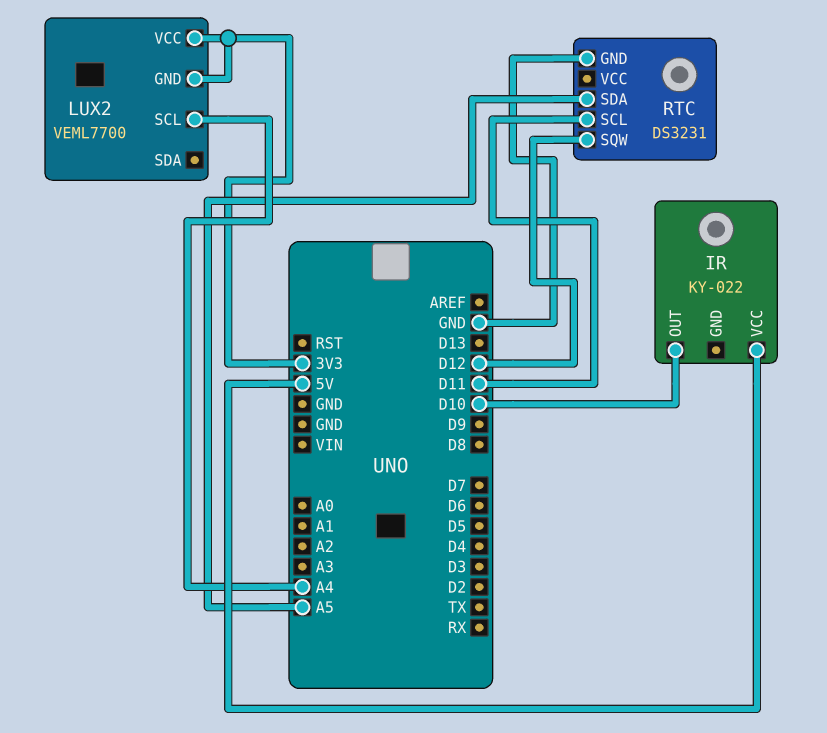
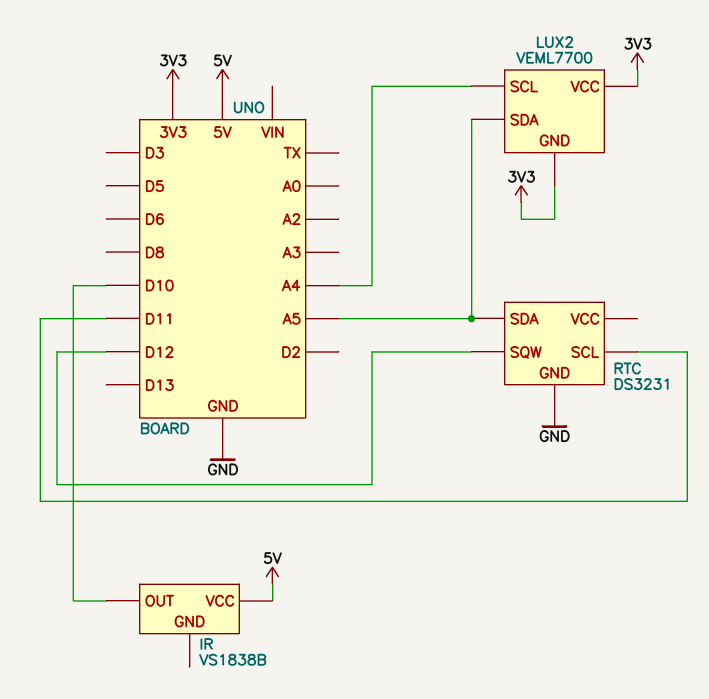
IR: KY-022 -> VS1838B
LUX2 pin SDA: none -> A5

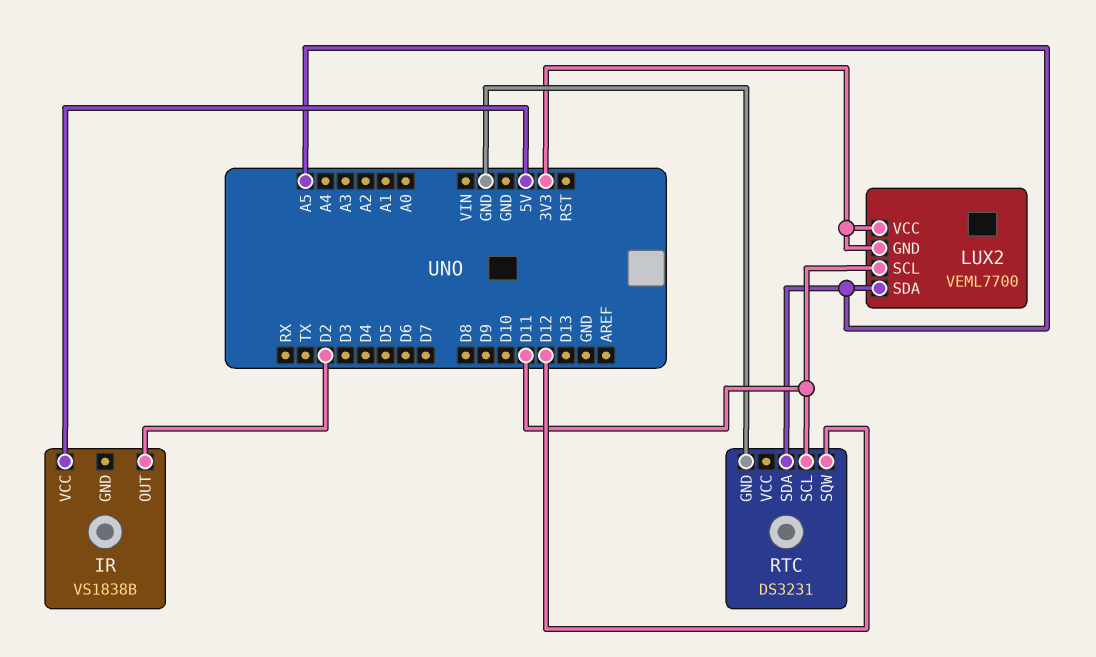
IR pin OUT: D10 -> D2
LUX2 pin SCL: A4 -> D11

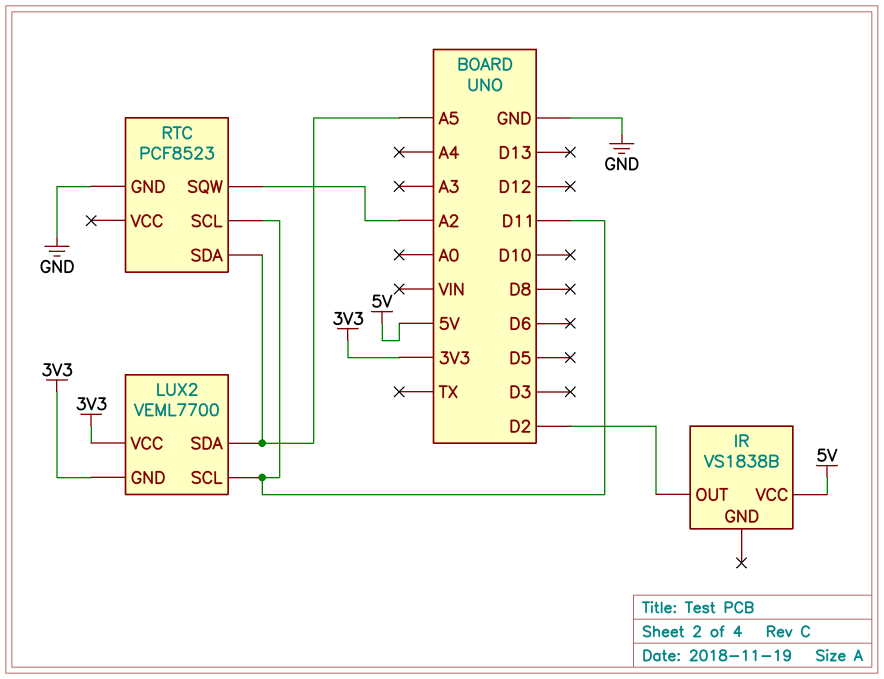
RTC: DS3231 -> PCF8523
RTC pin SQW: D12 -> A2

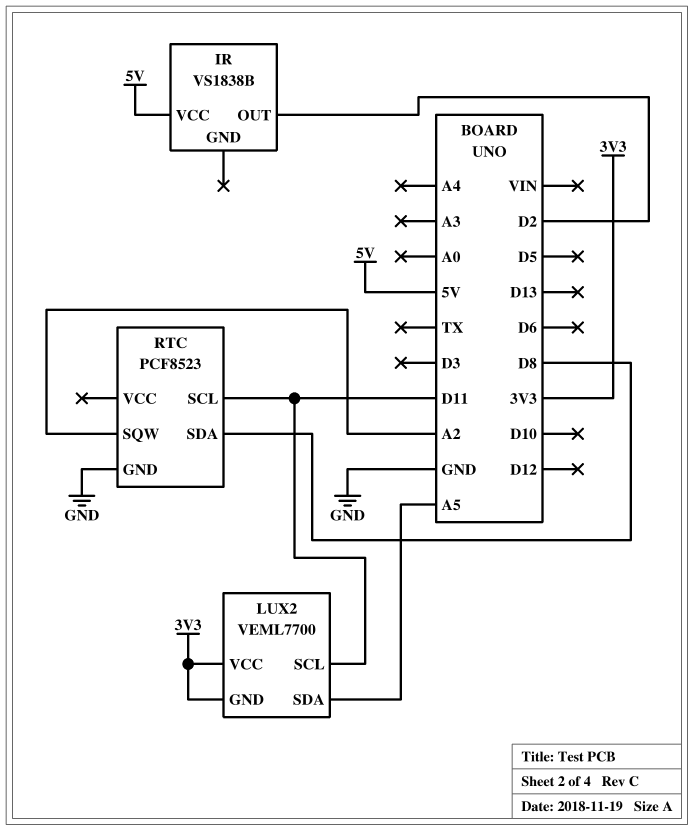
RTC pin SDA: A5 -> D8

